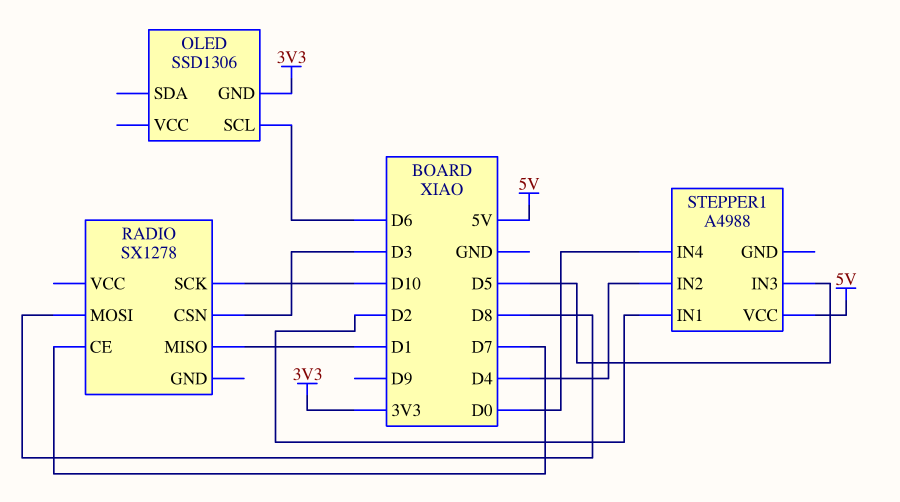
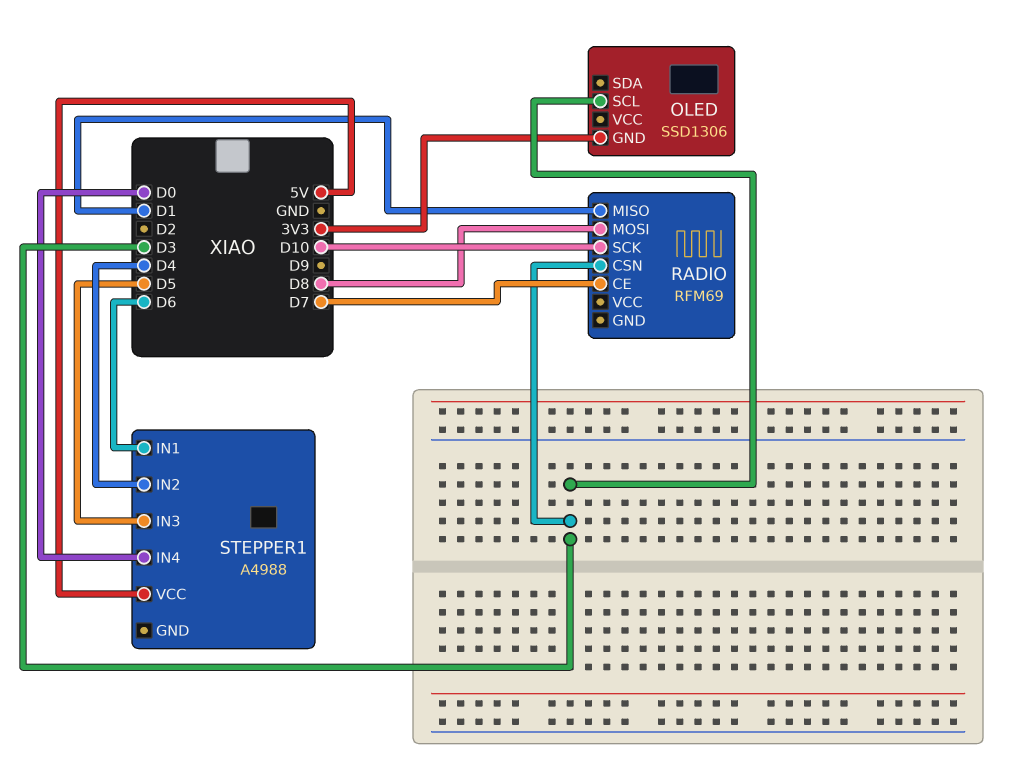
OLED pin SCL: D6 -> D3
RADIO: SX1278 -> RFM69
STEPPER1 pin IN1: D2 -> D6

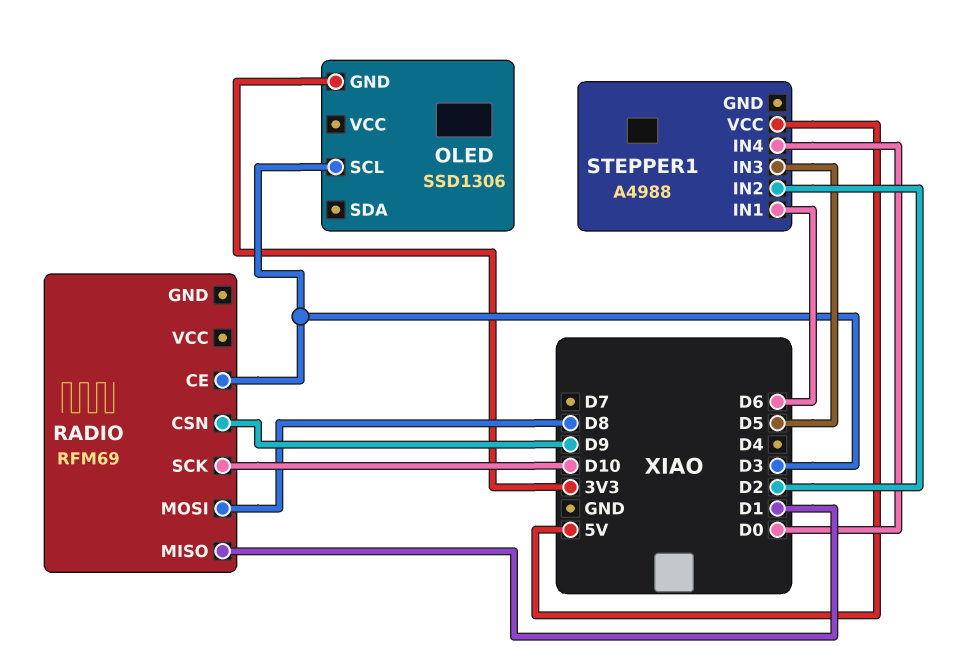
RADIO pin CE: D7 -> D3
RADIO pin CSN: D3 -> D9
STEPPER1 pin IN2: D4 -> D2

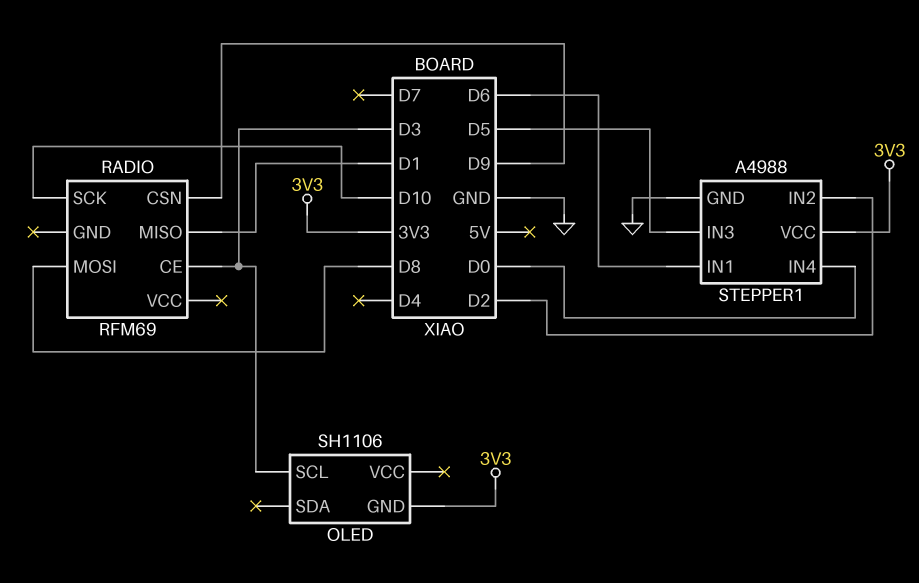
OLED: SSD1306 -> SH1106
STEPPER1 pin GND: none -> GND
STEPPER1 pin VCC: 5V -> 3V3

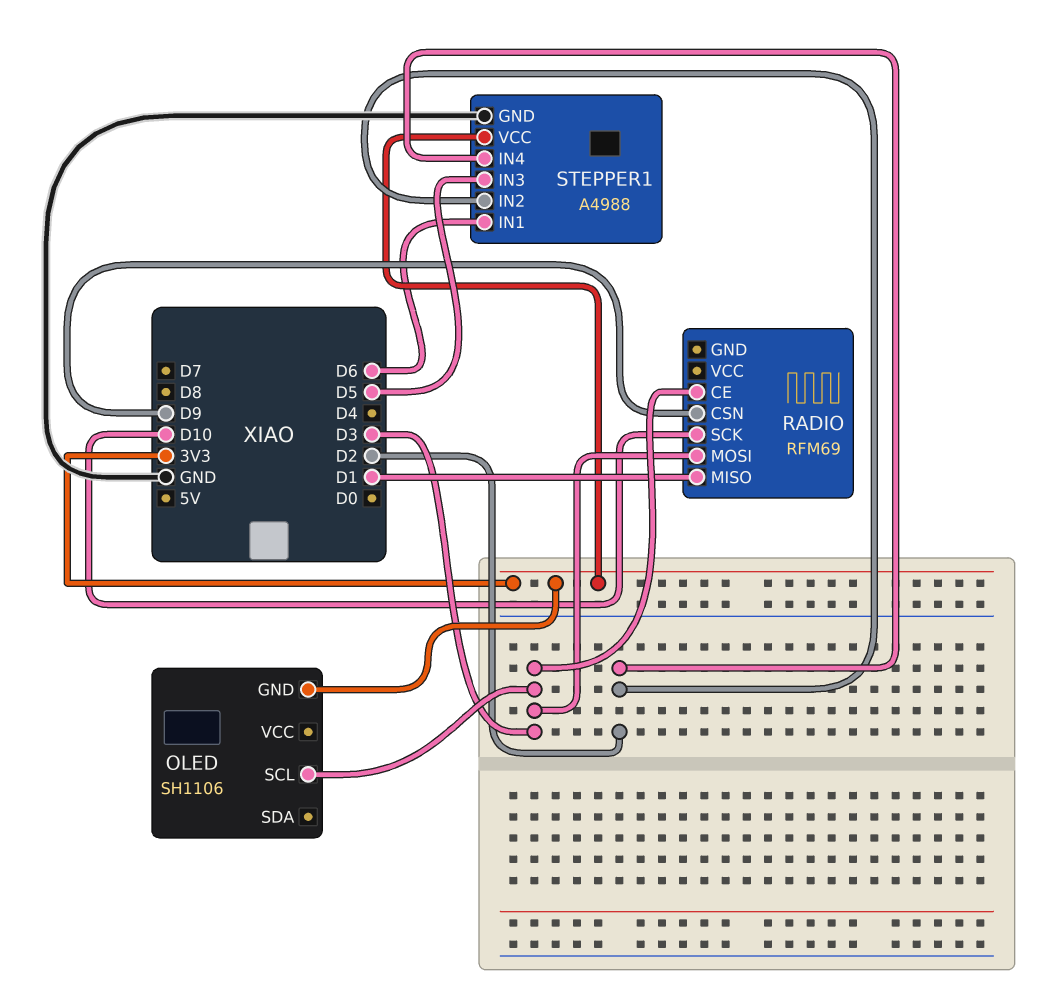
RADIO pin MOSI: D8 -> D3
STEPPER1 pin IN4: D0 -> D2

